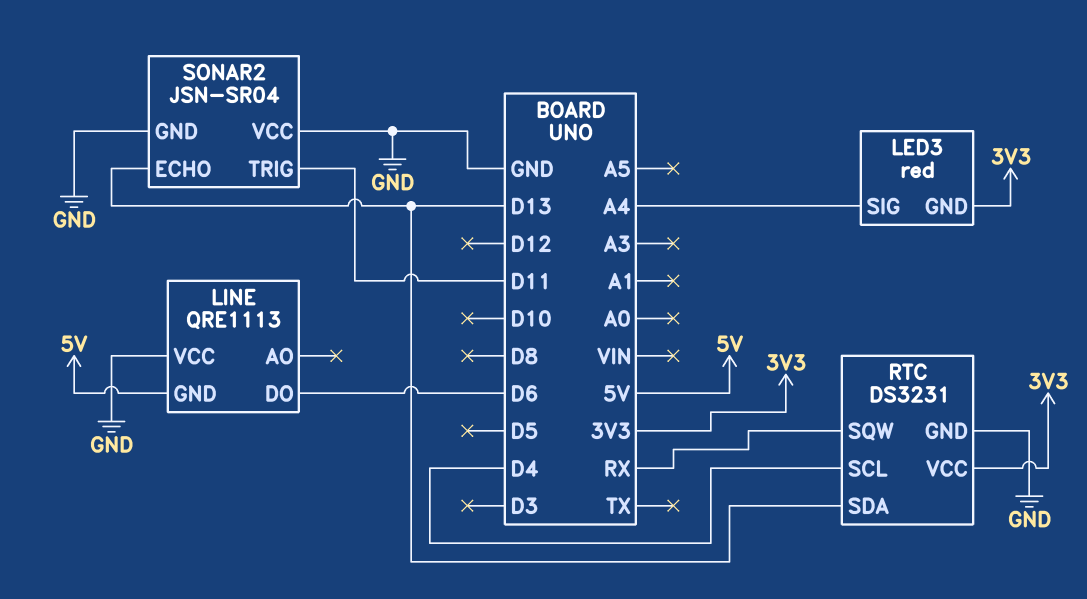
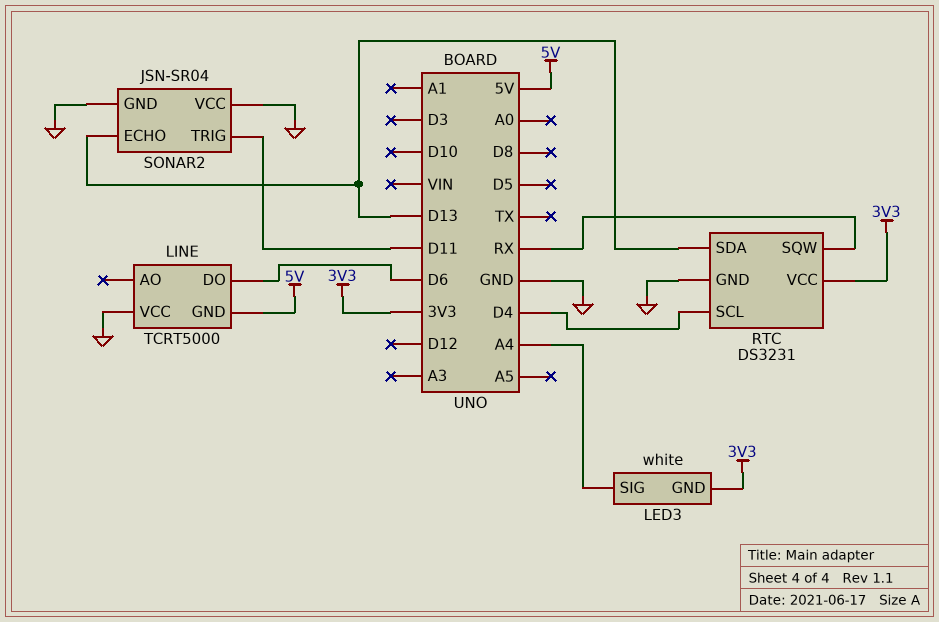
LED3: red -> white
LINE: QRE1113 -> TCRT5000

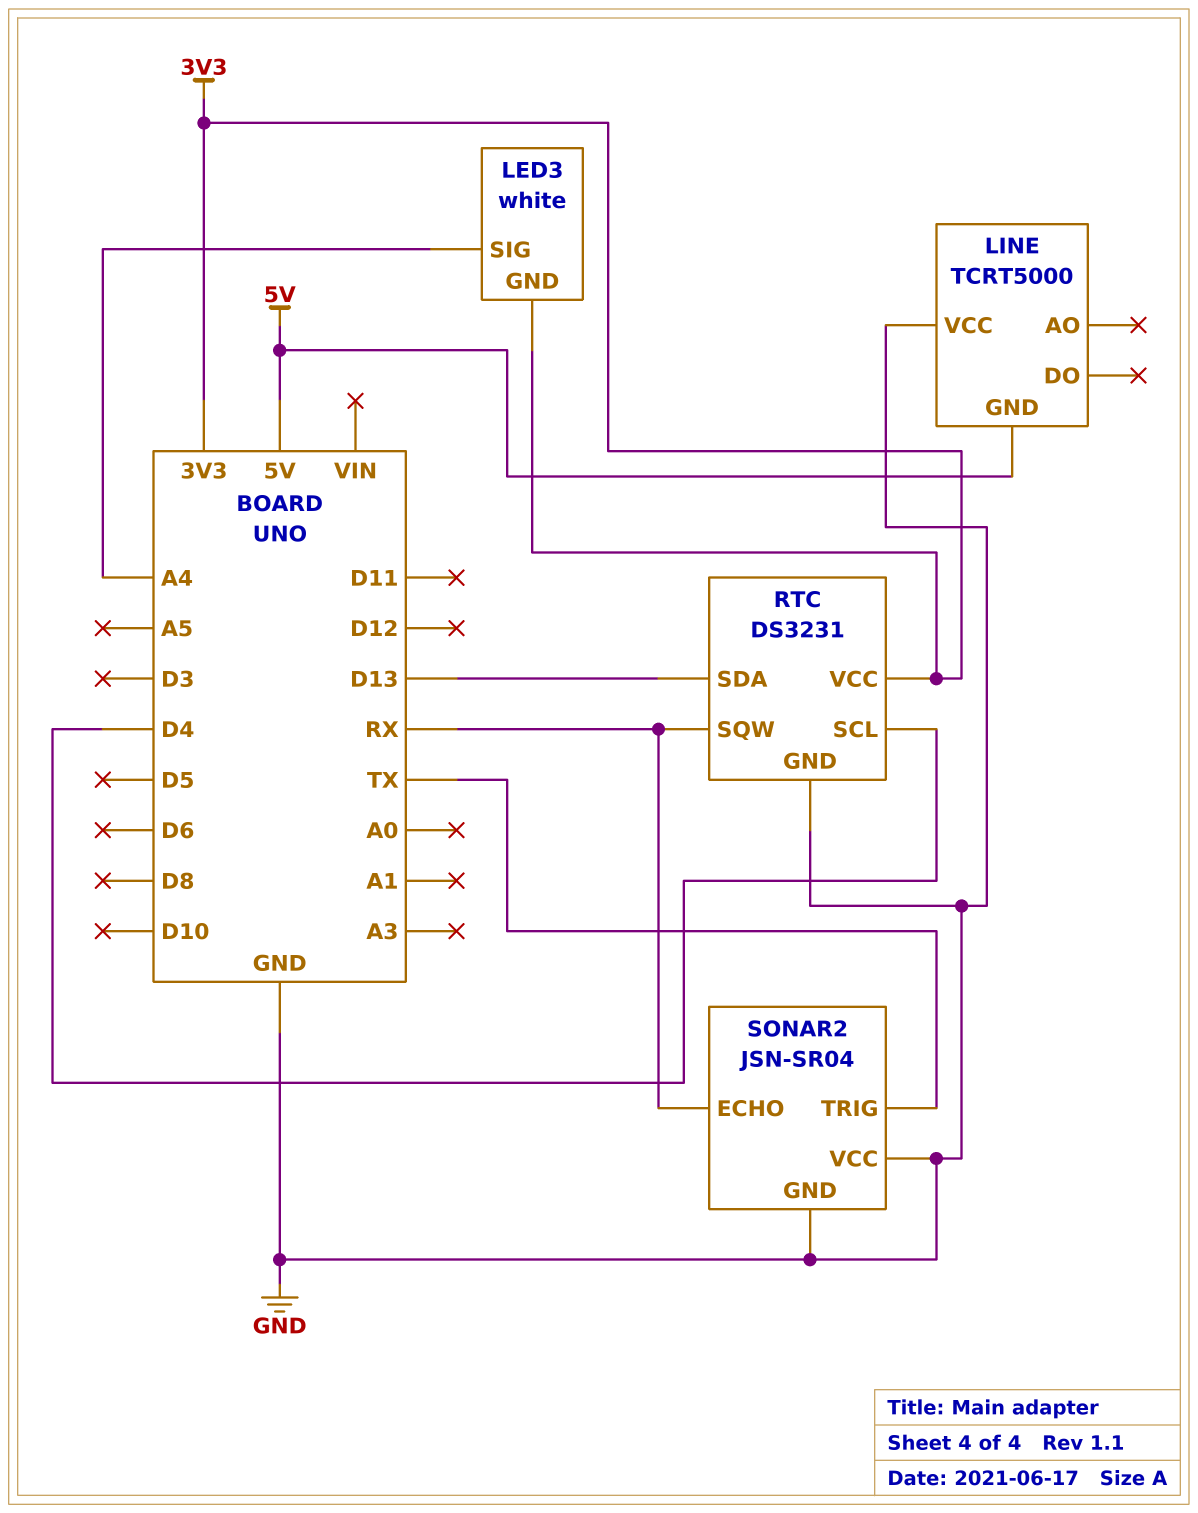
LINE pin DO: D6 -> none
SONAR2 pin ECHO: D13 -> RX
SONAR2 pin TRIG: D11 -> TX

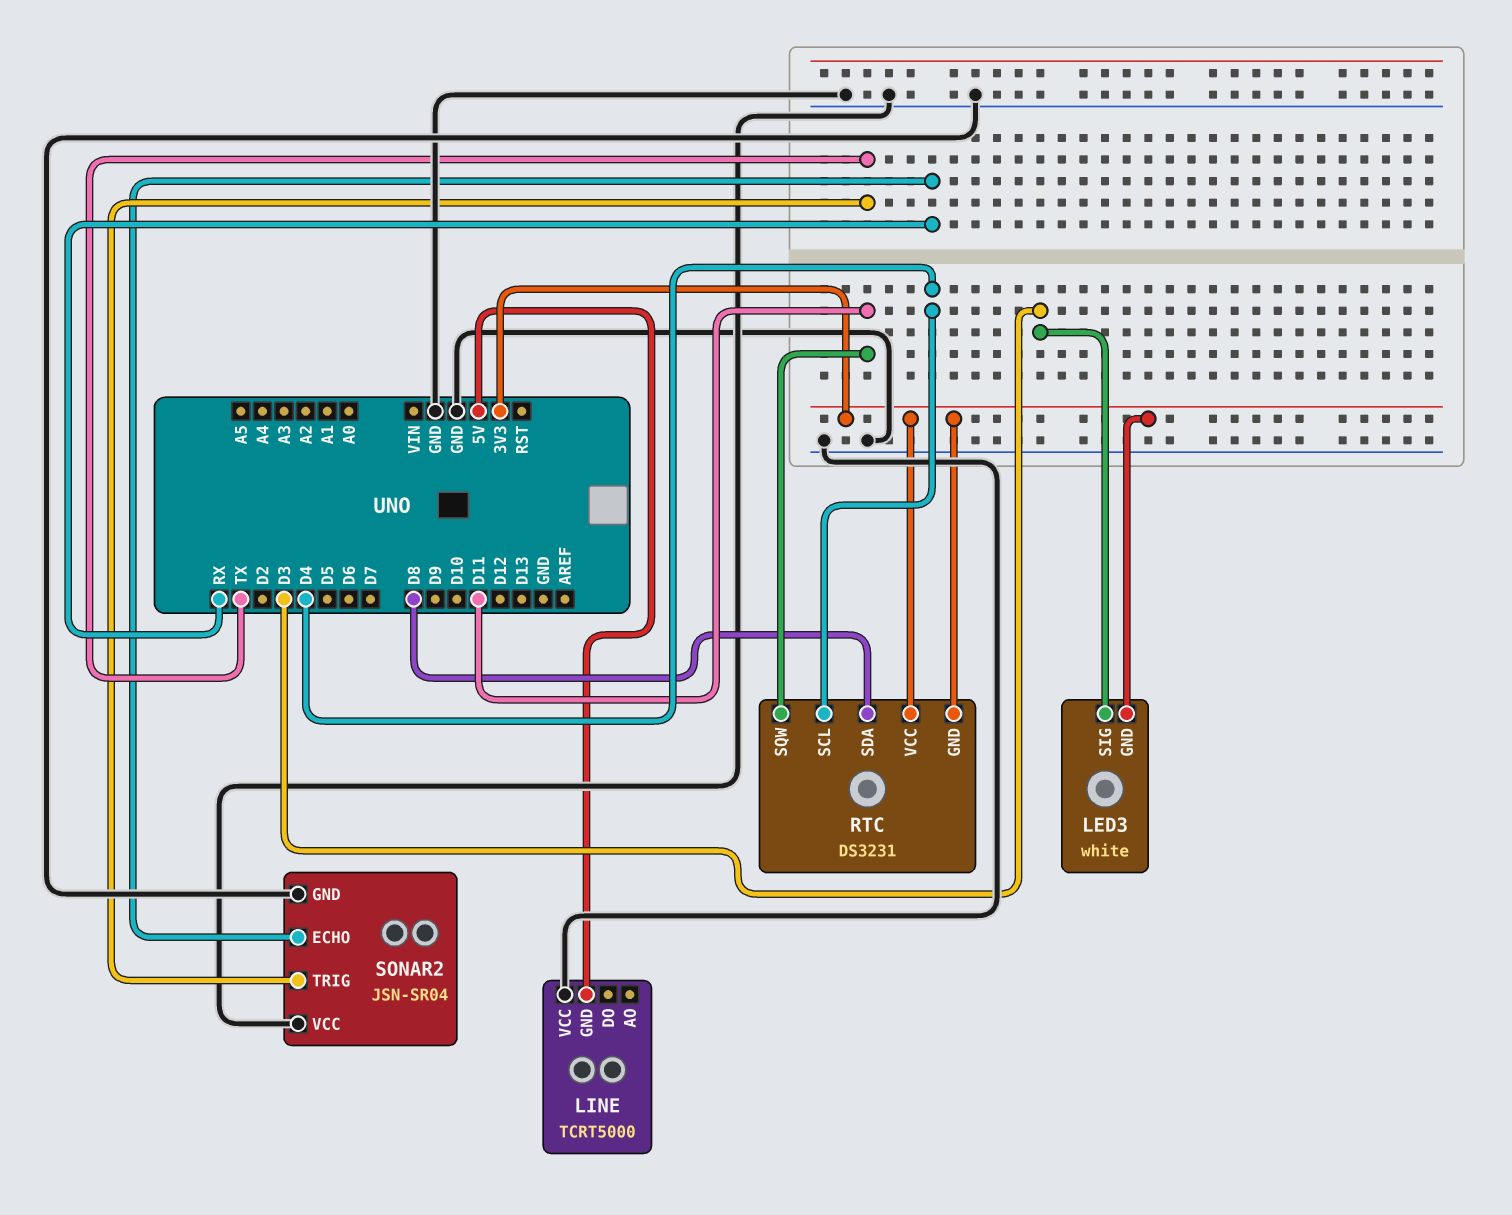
LED3 pin SIG: A4 -> D3
RTC pin GND: GND -> 3V3
RTC pin SDA: D13 -> D8
RTC pin SQW: RX -> D11

